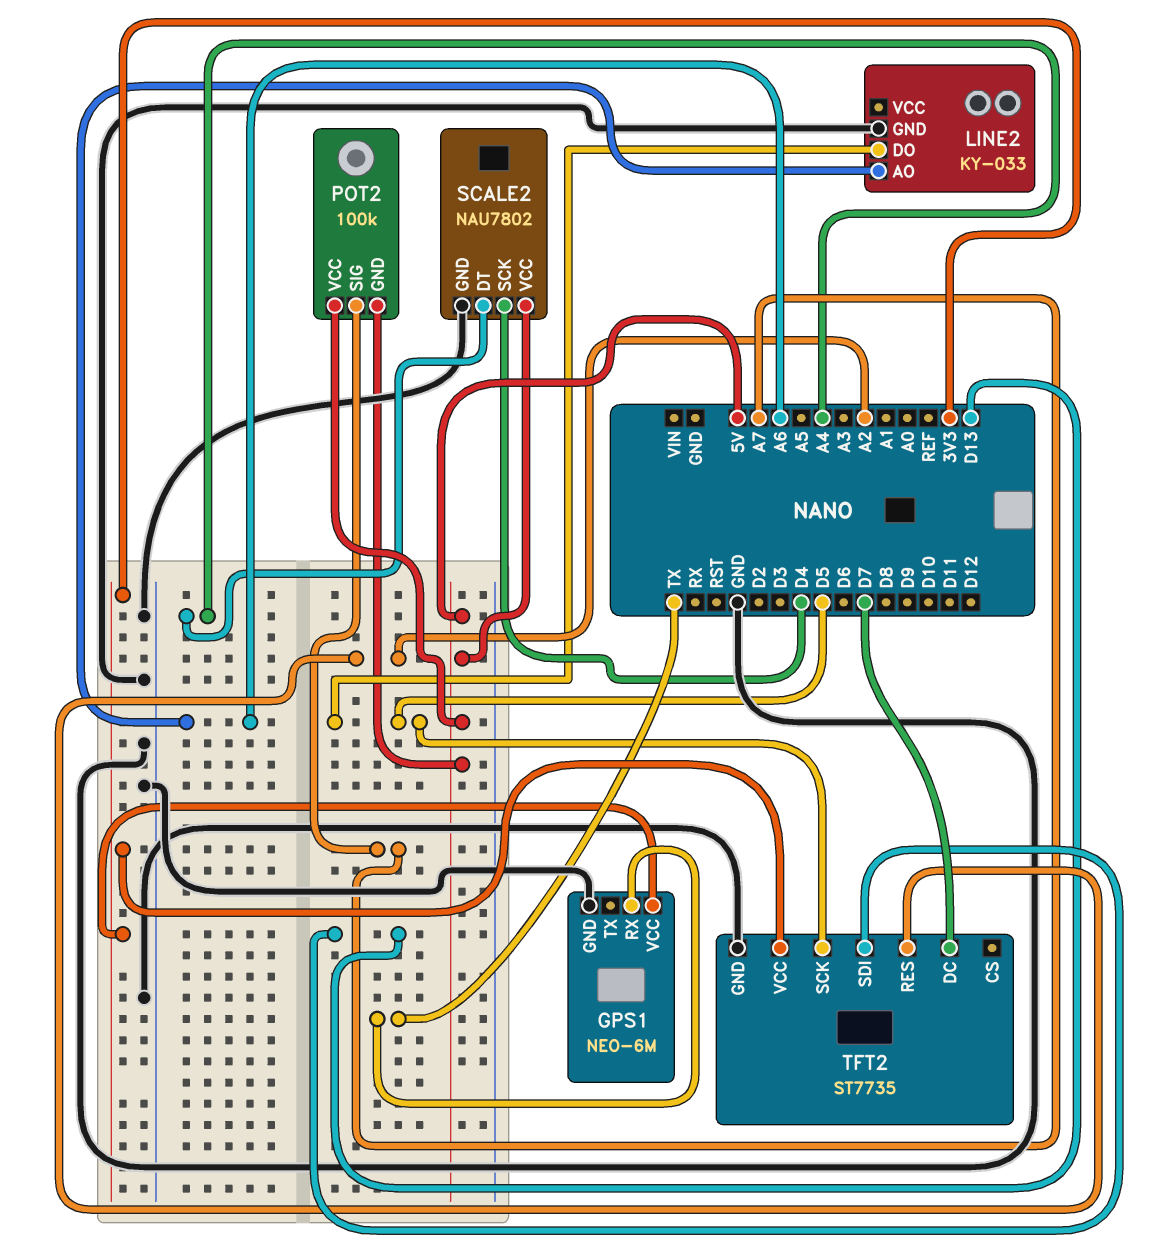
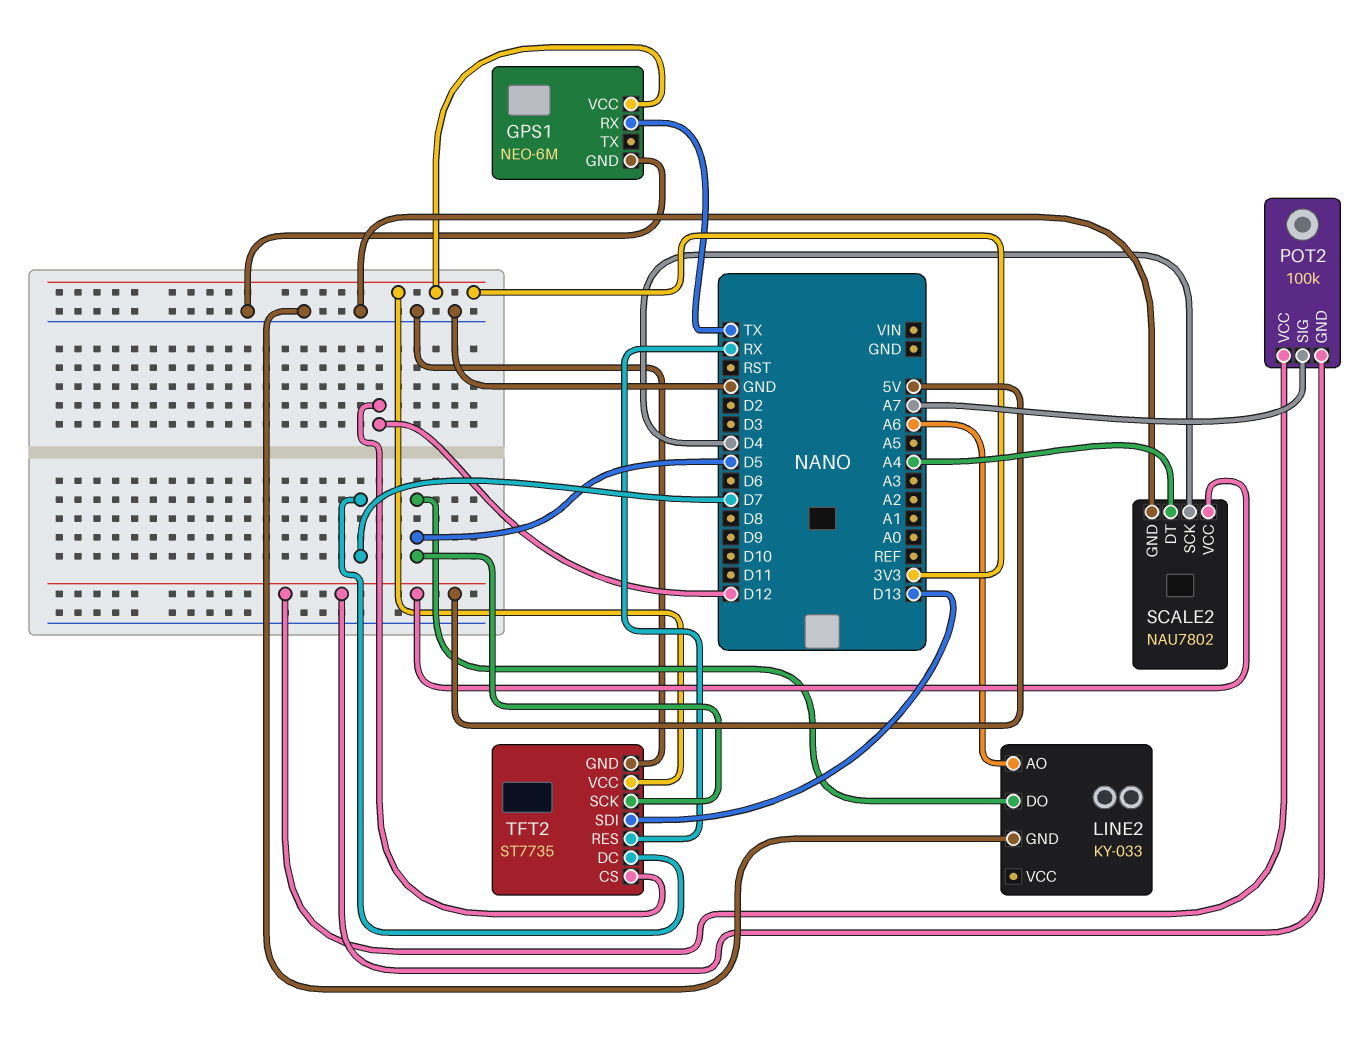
TFT2 pin CS: none -> D12
TFT2 pin RES: A2 -> RX

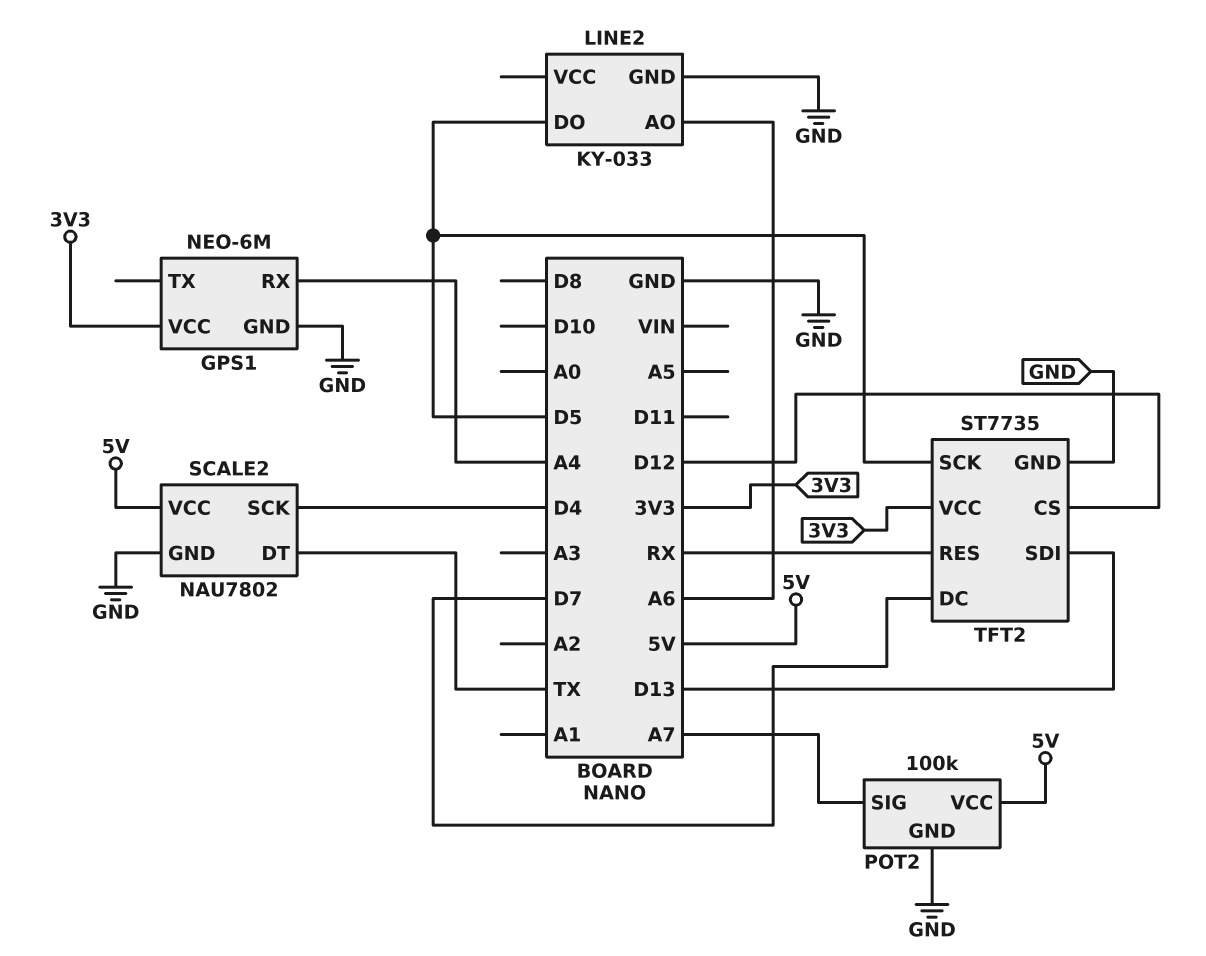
GPS1 pin RX: TX -> A4
POT2 pin GND: 5V -> GND
SCALE2 pin DT: A4 -> TX

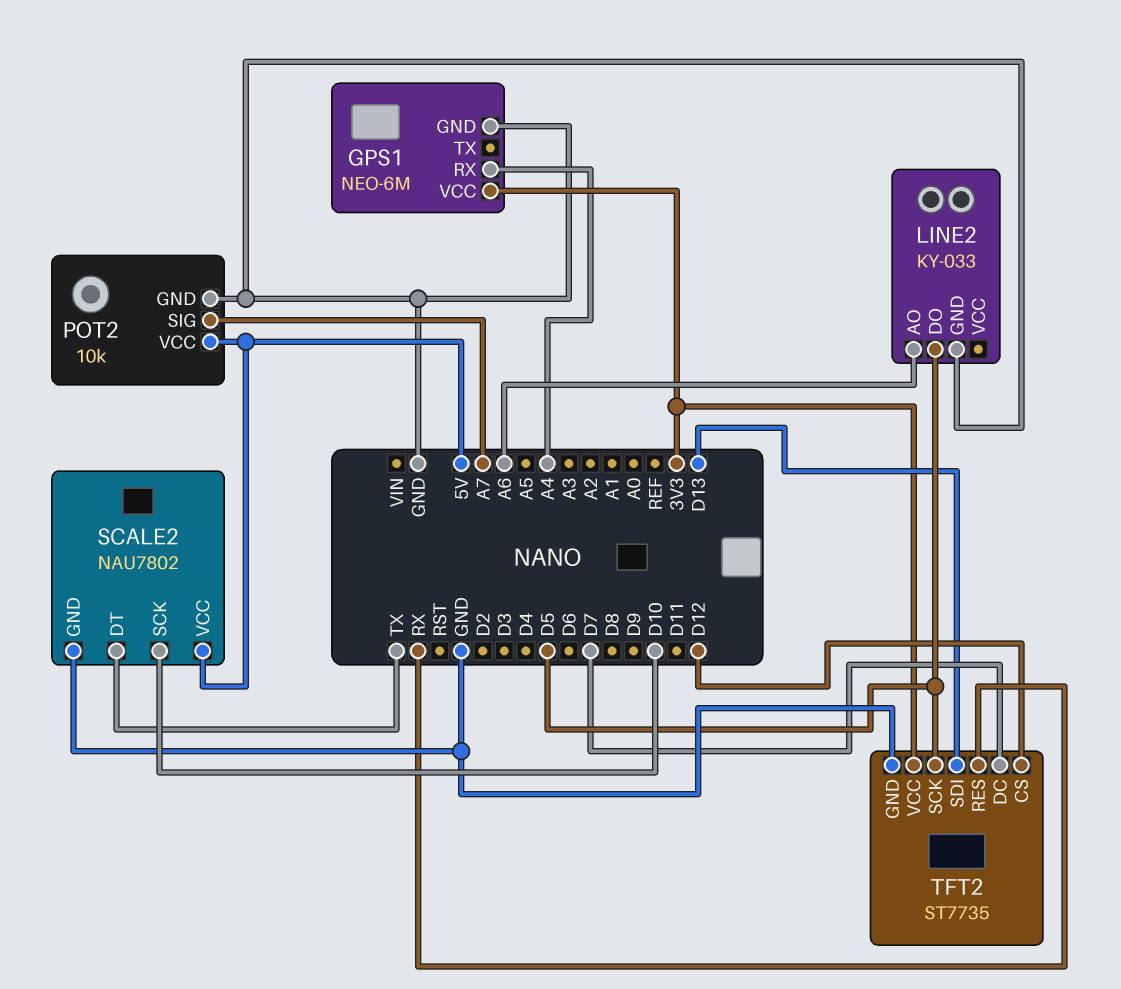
POT2: 100k -> 10k
SCALE2 pin SCK: D4 -> D10

